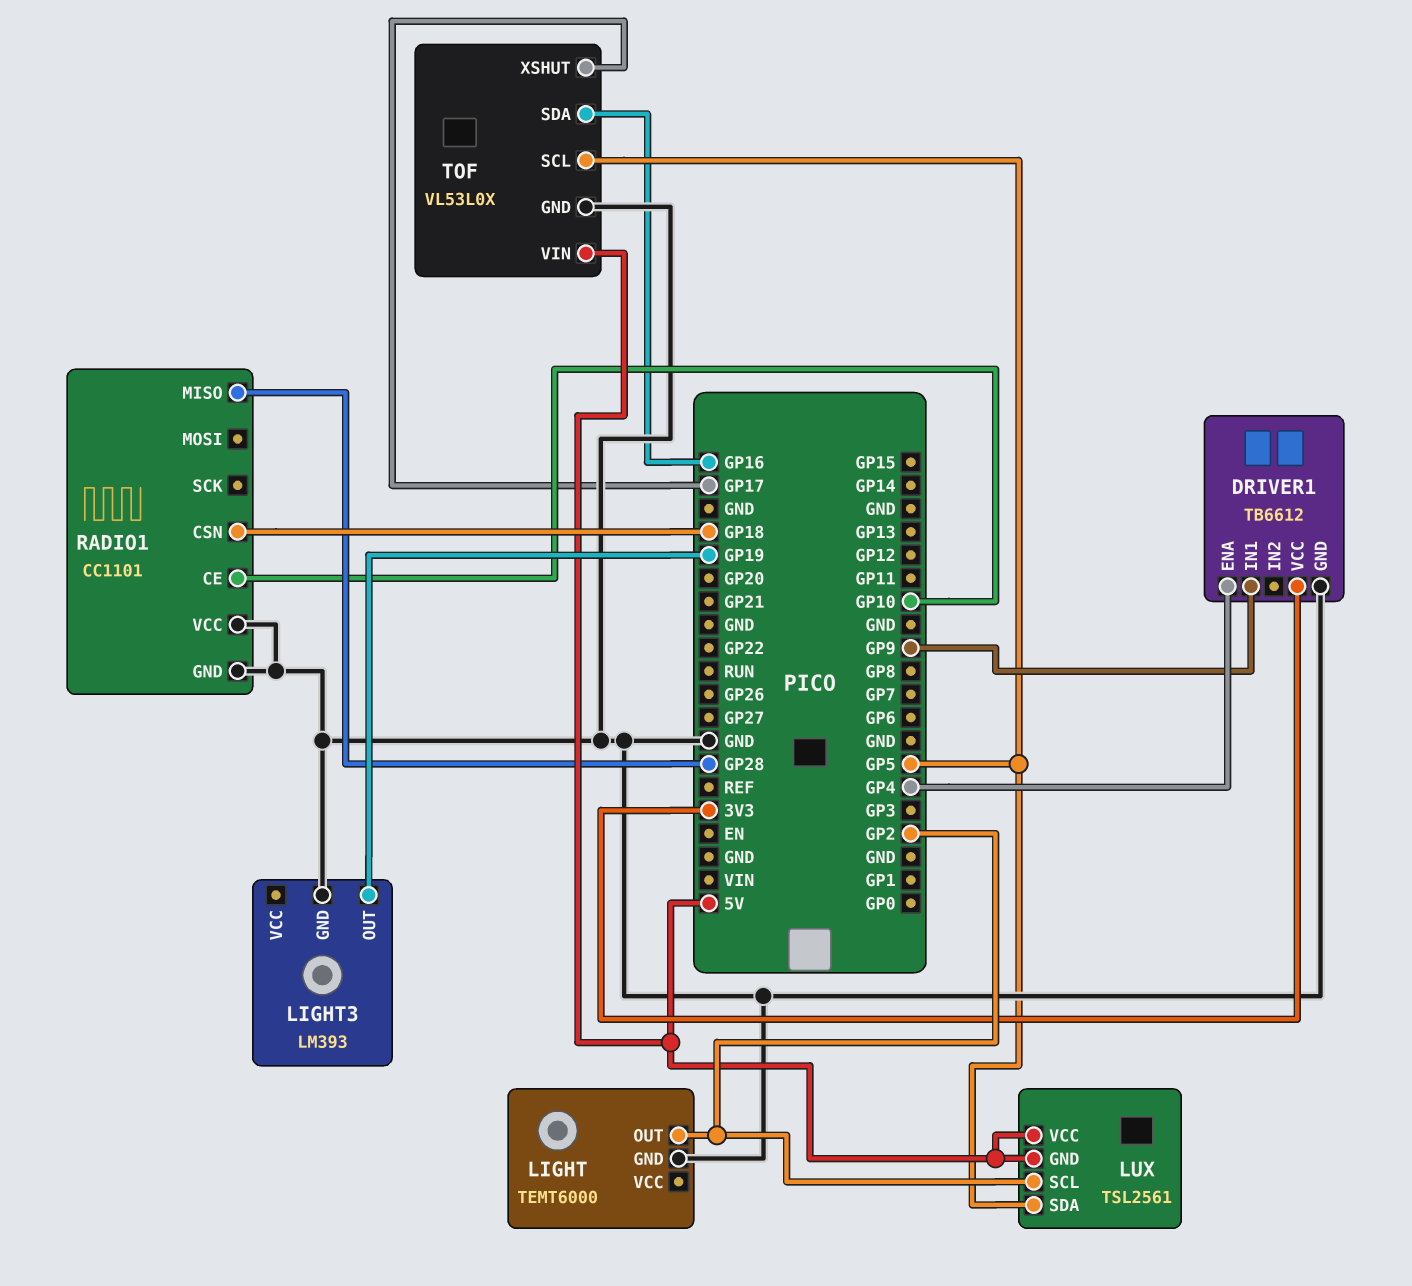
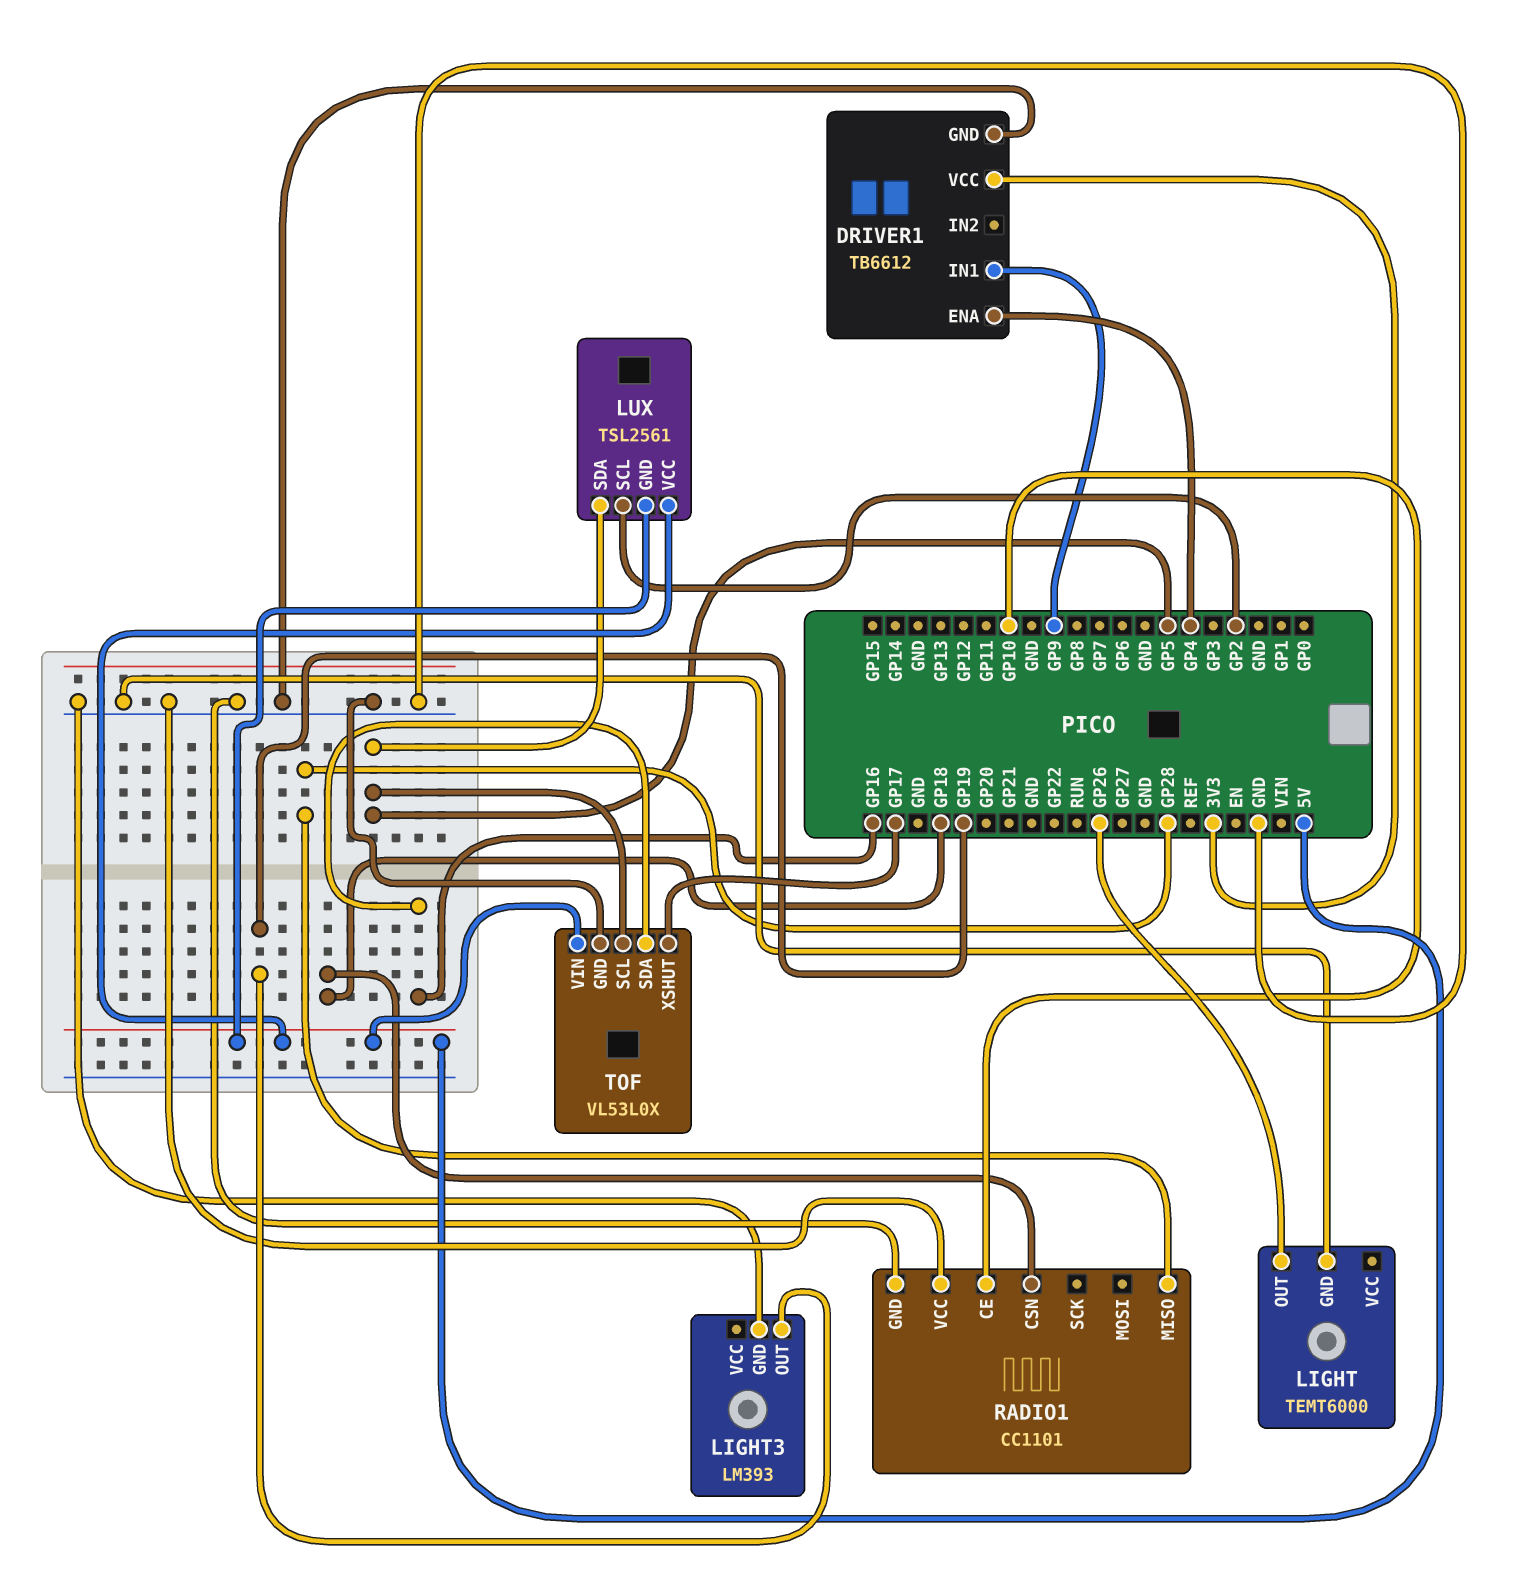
LIGHT pin OUT: GP2 -> GP26

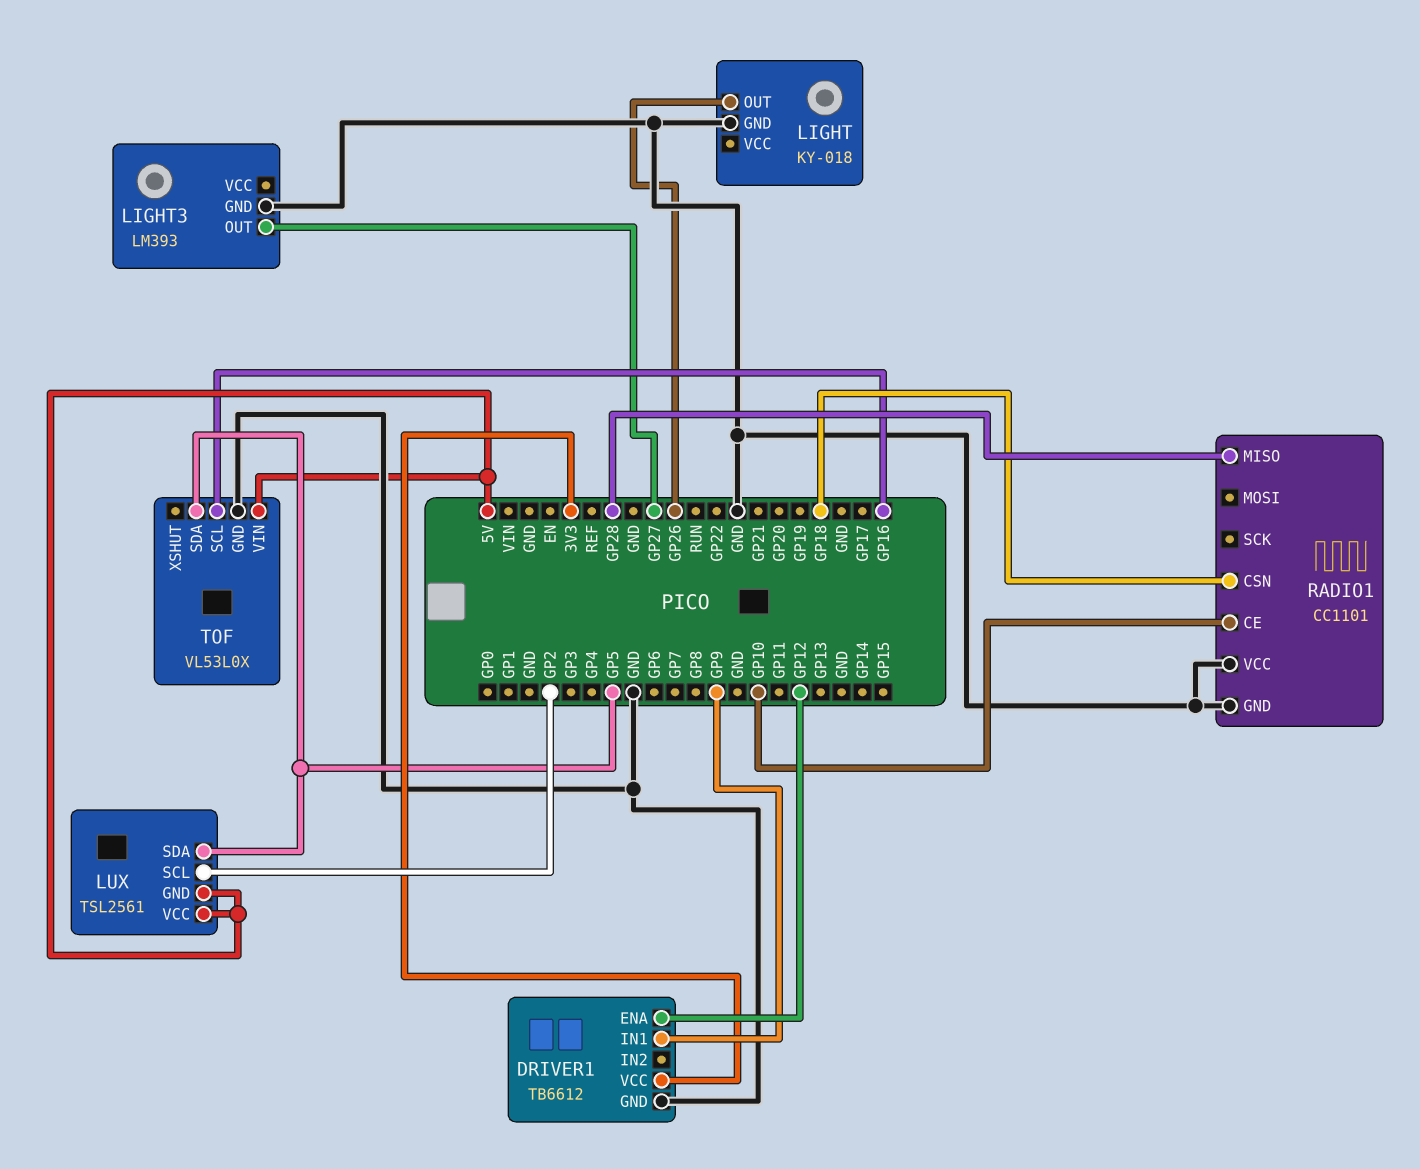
DRIVER1 pin ENA: GP4 -> GP12
LIGHT: TEMT6000 -> KY-018
LIGHT3 pin OUT: GP19 -> GP27
TOF pin SCL: GP5 -> GP16
TOF pin SDA: GP16 -> GP5
TOF pin XSHUT: GP17 -> none

